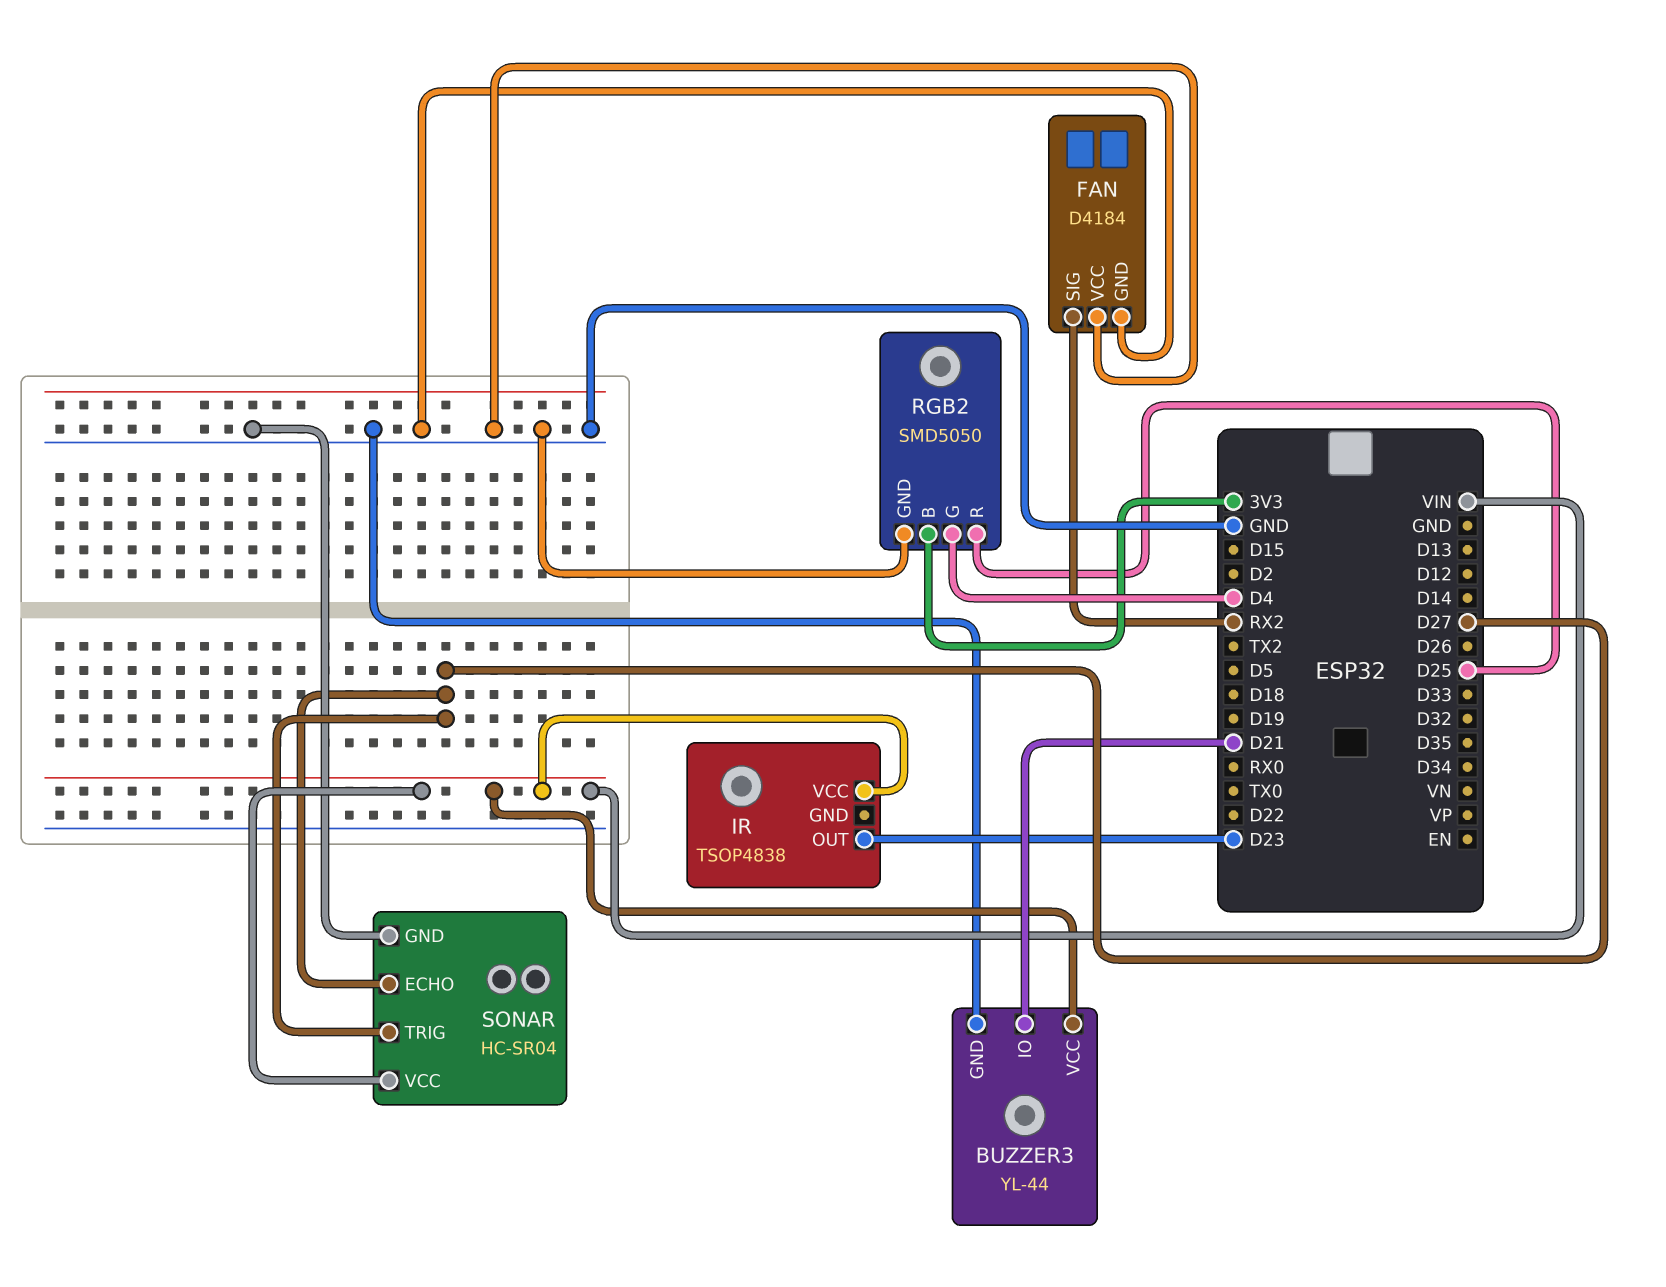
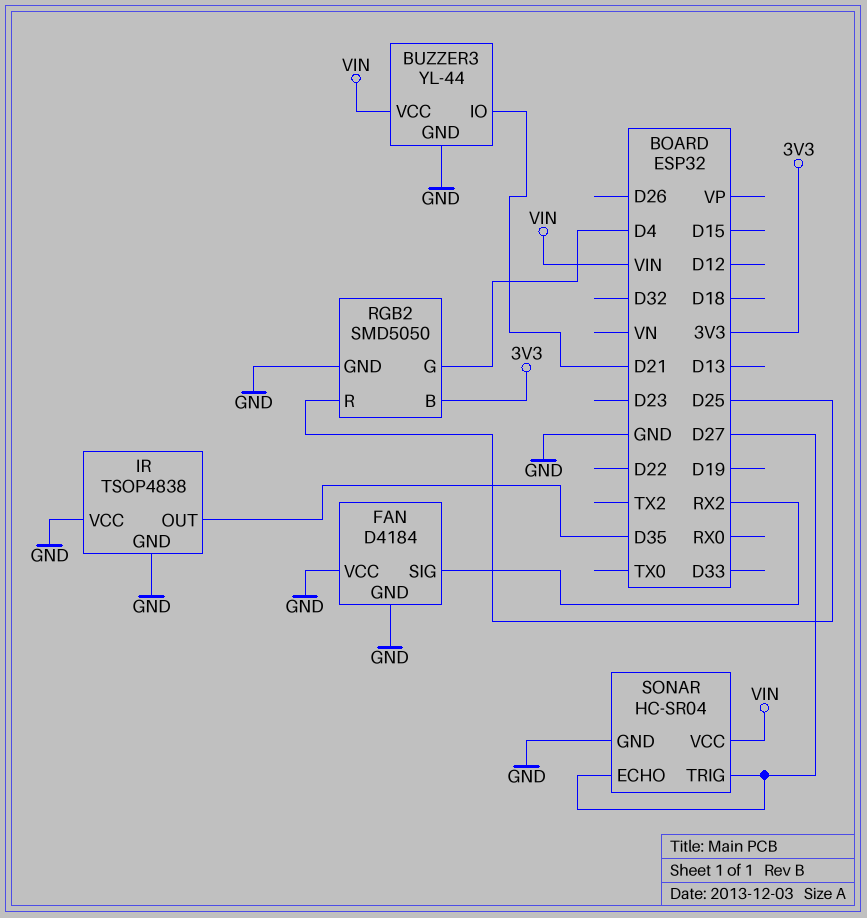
IR pin GND: none -> GND
IR pin OUT: D23 -> D35
IR pin VCC: VIN -> GND

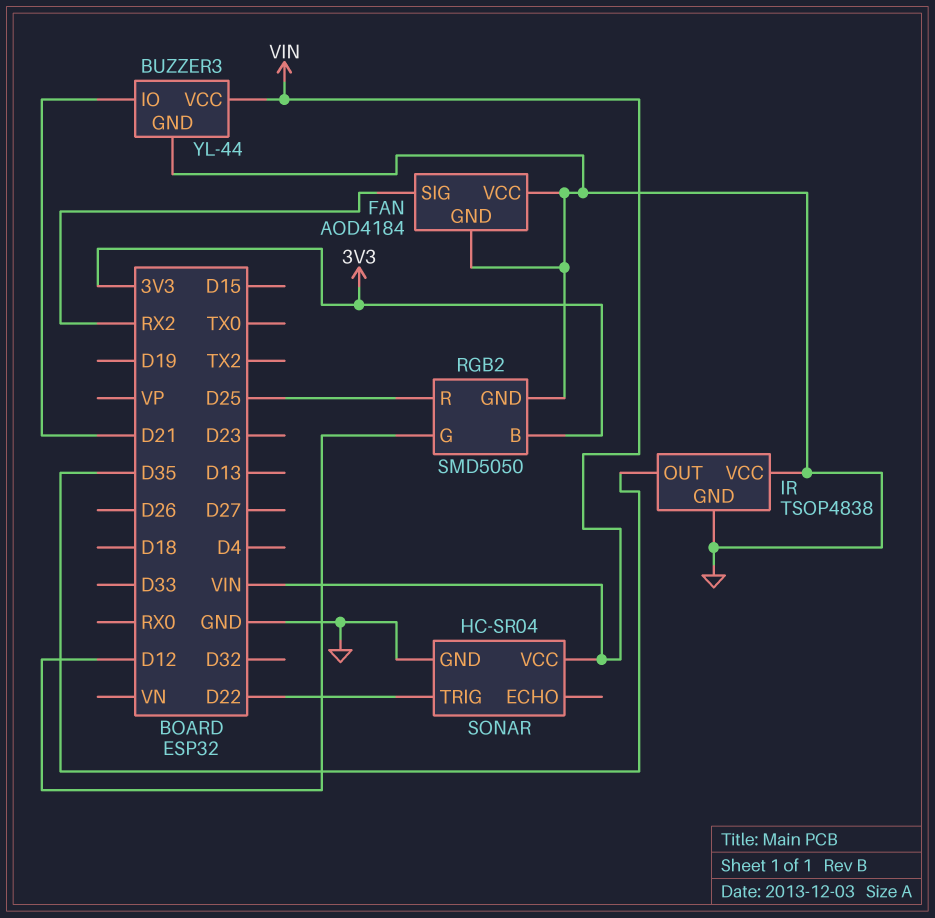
FAN: D4184 -> AOD4184
RGB2 pin G: D4 -> D12
SONAR pin ECHO: D27 -> none
SONAR pin TRIG: D27 -> D22

